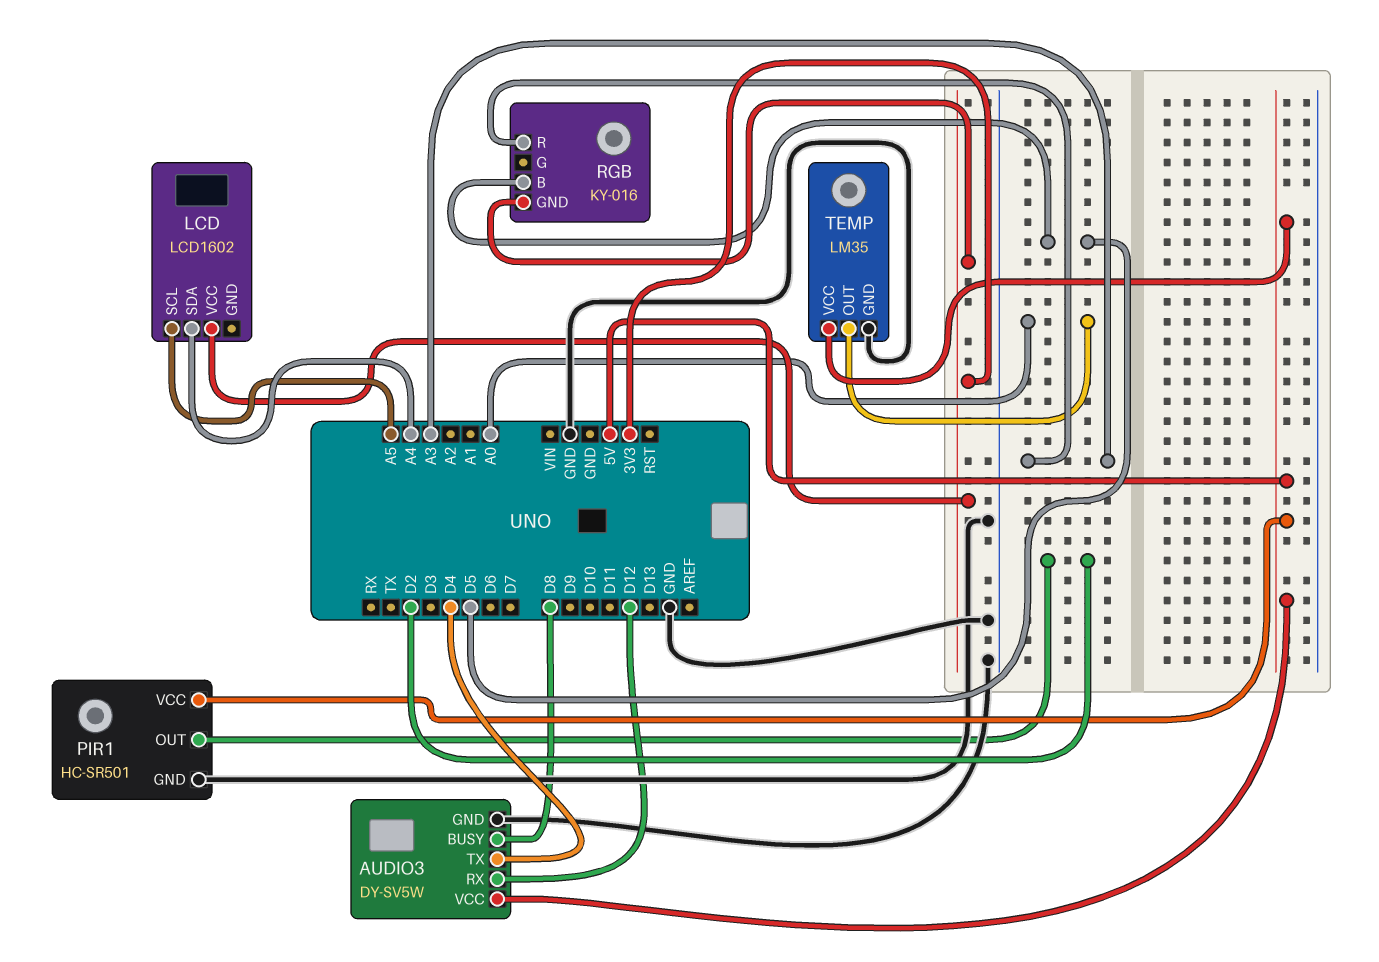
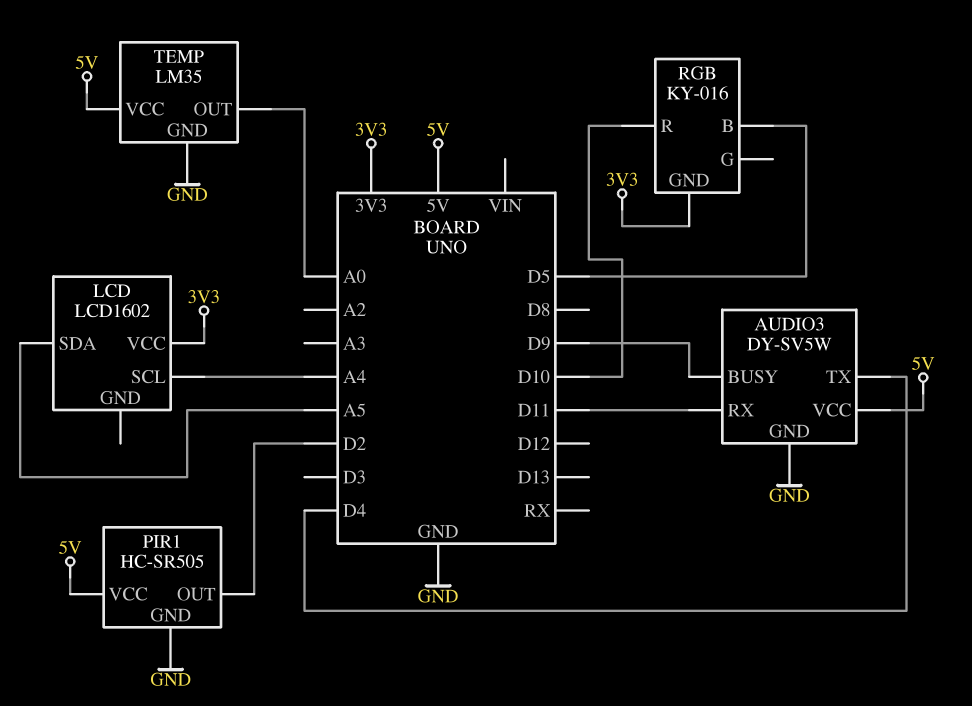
AUDIO3 pin BUSY: D8 -> D9
AUDIO3 pin RX: D12 -> D11
LCD pin SCL: A5 -> A4
LCD pin SDA: A4 -> A5
PIR1: HC-SR501 -> HC-SR505
RGB pin R: A3 -> D10

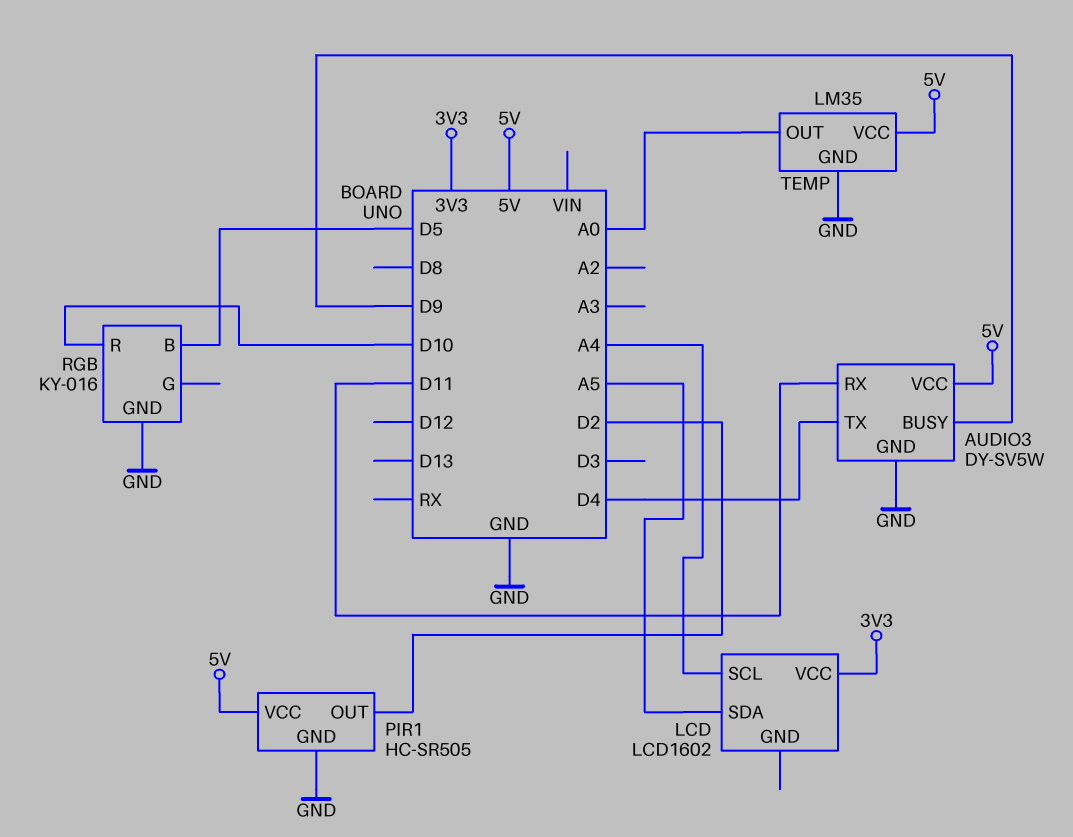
RGB pin GND: 3V3 -> GND

